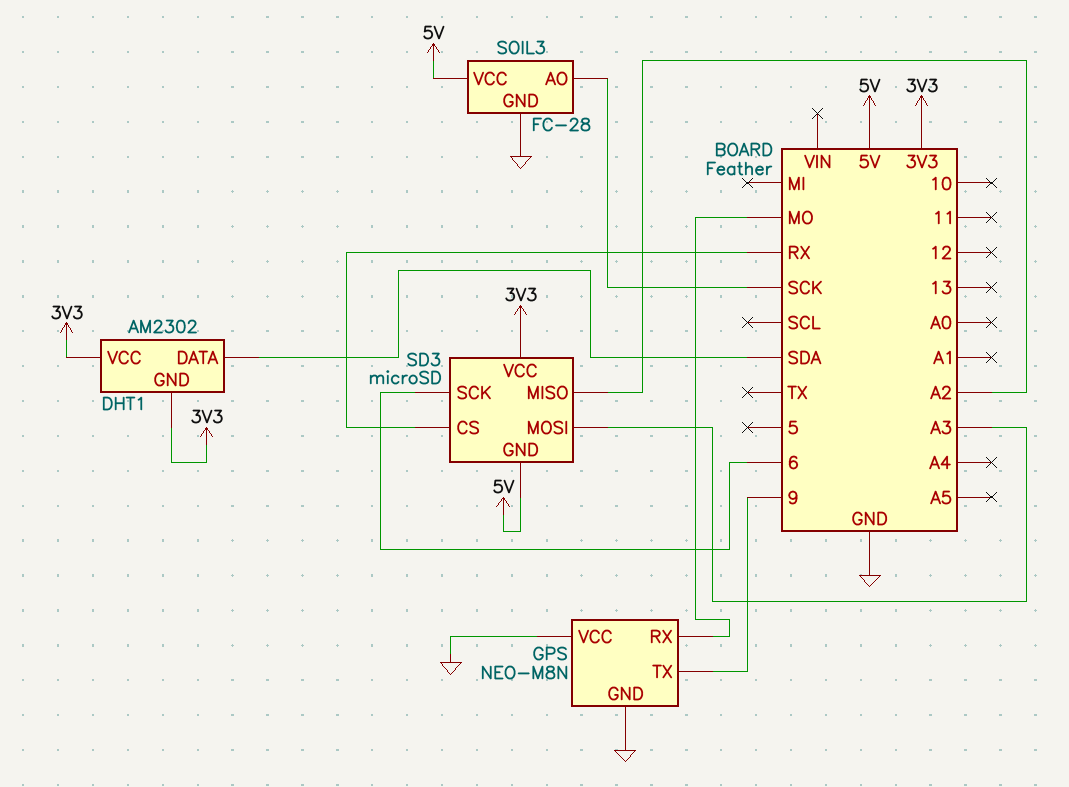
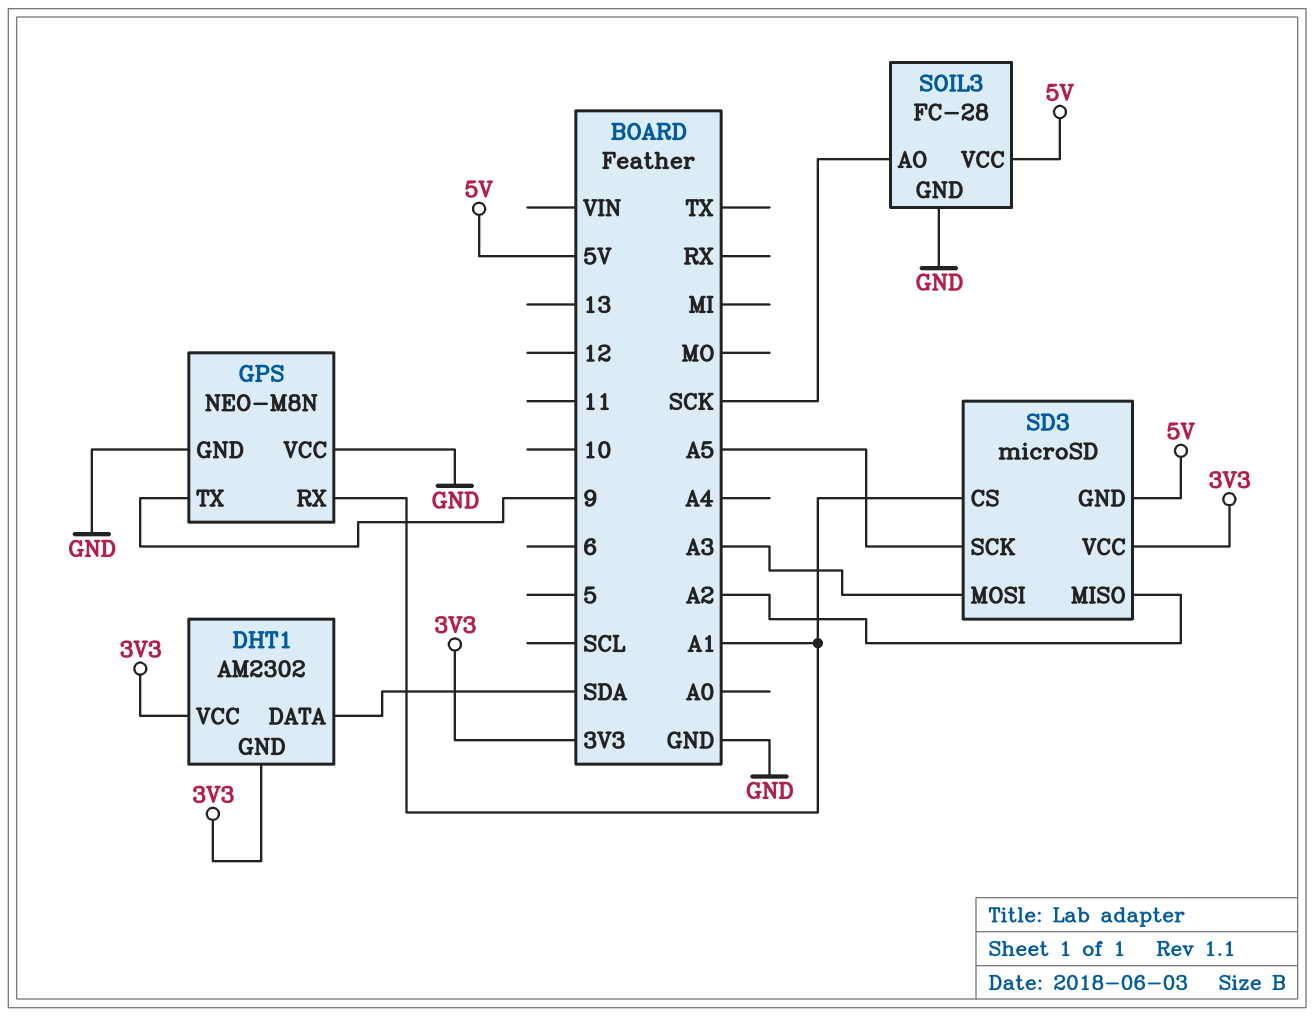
GPS pin RX: MO -> A1
SD3 pin CS: RX -> A1
SD3 pin SCK: 6 -> A5

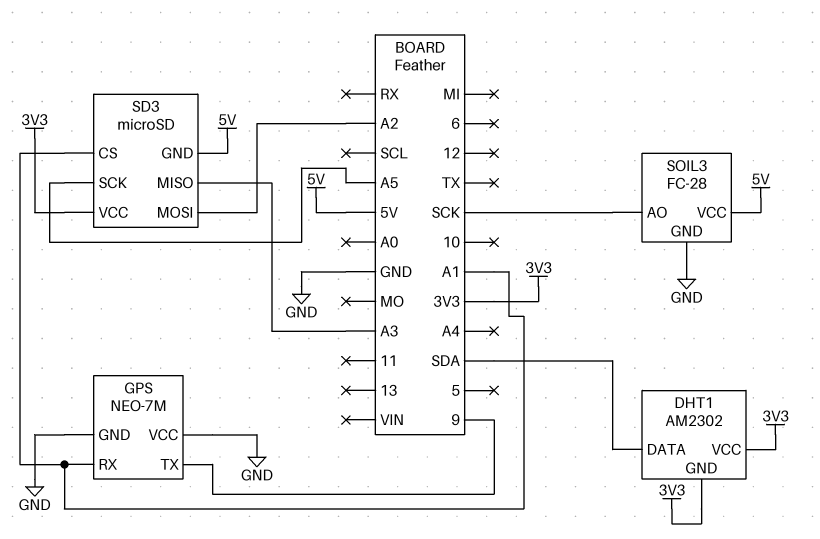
GPS: NEO-M8N -> NEO-7M
SD3 pin MISO: A2 -> A3
SD3 pin MOSI: A3 -> A2

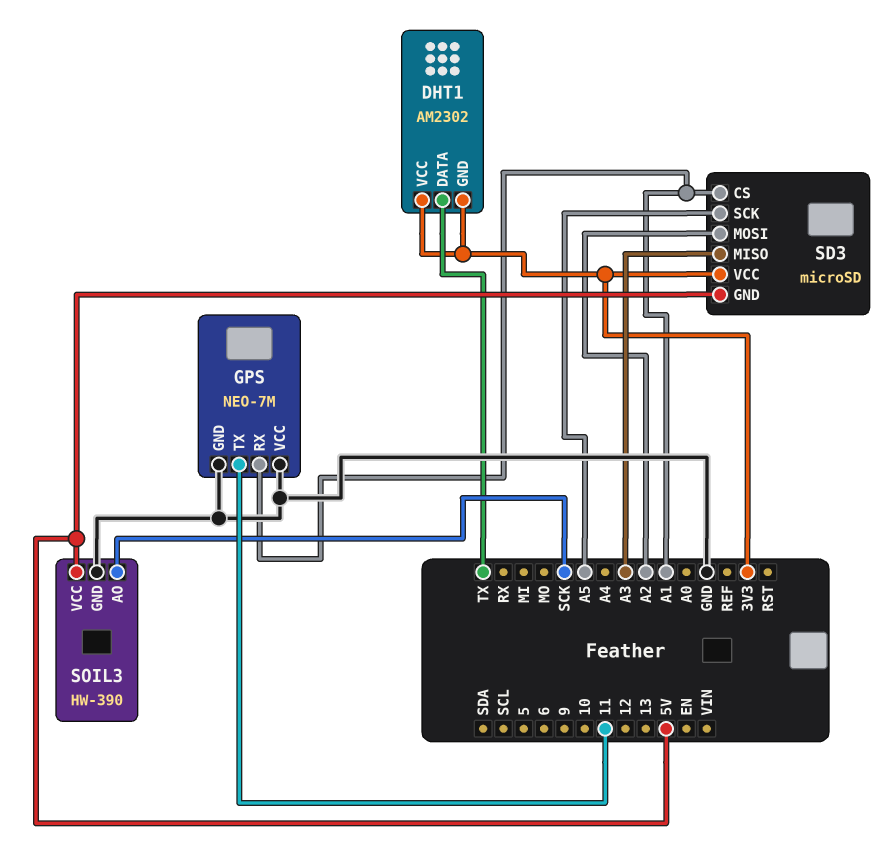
DHT1 pin DATA: SDA -> TX
GPS pin TX: 9 -> 11
SOIL3: FC-28 -> HW-390

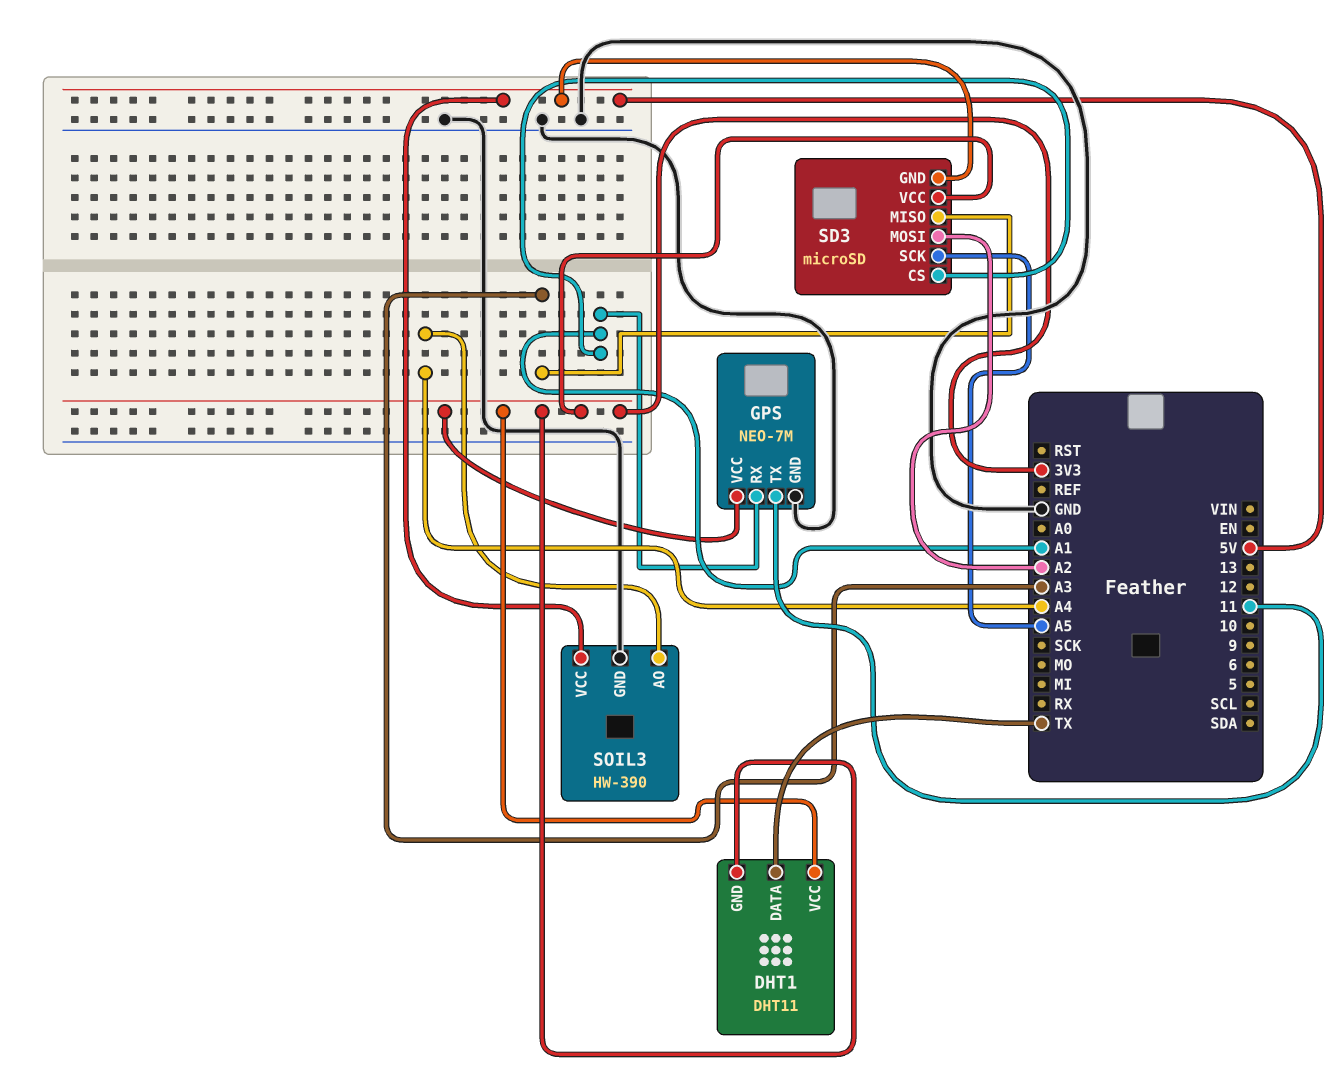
DHT1: AM2302 -> DHT11
GPS pin VCC: GND -> 3V3
SOIL3 pin AO: SCK -> A4

